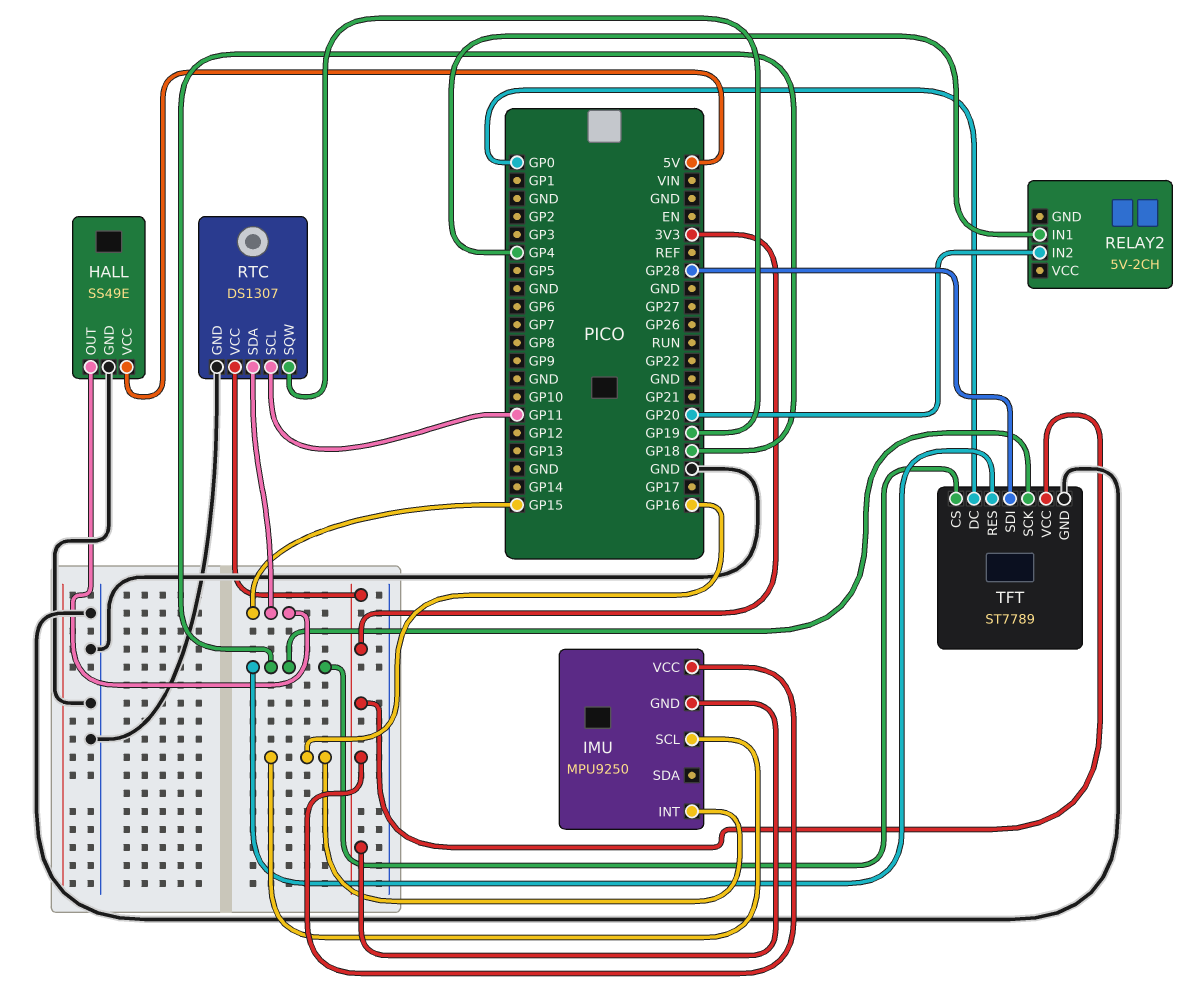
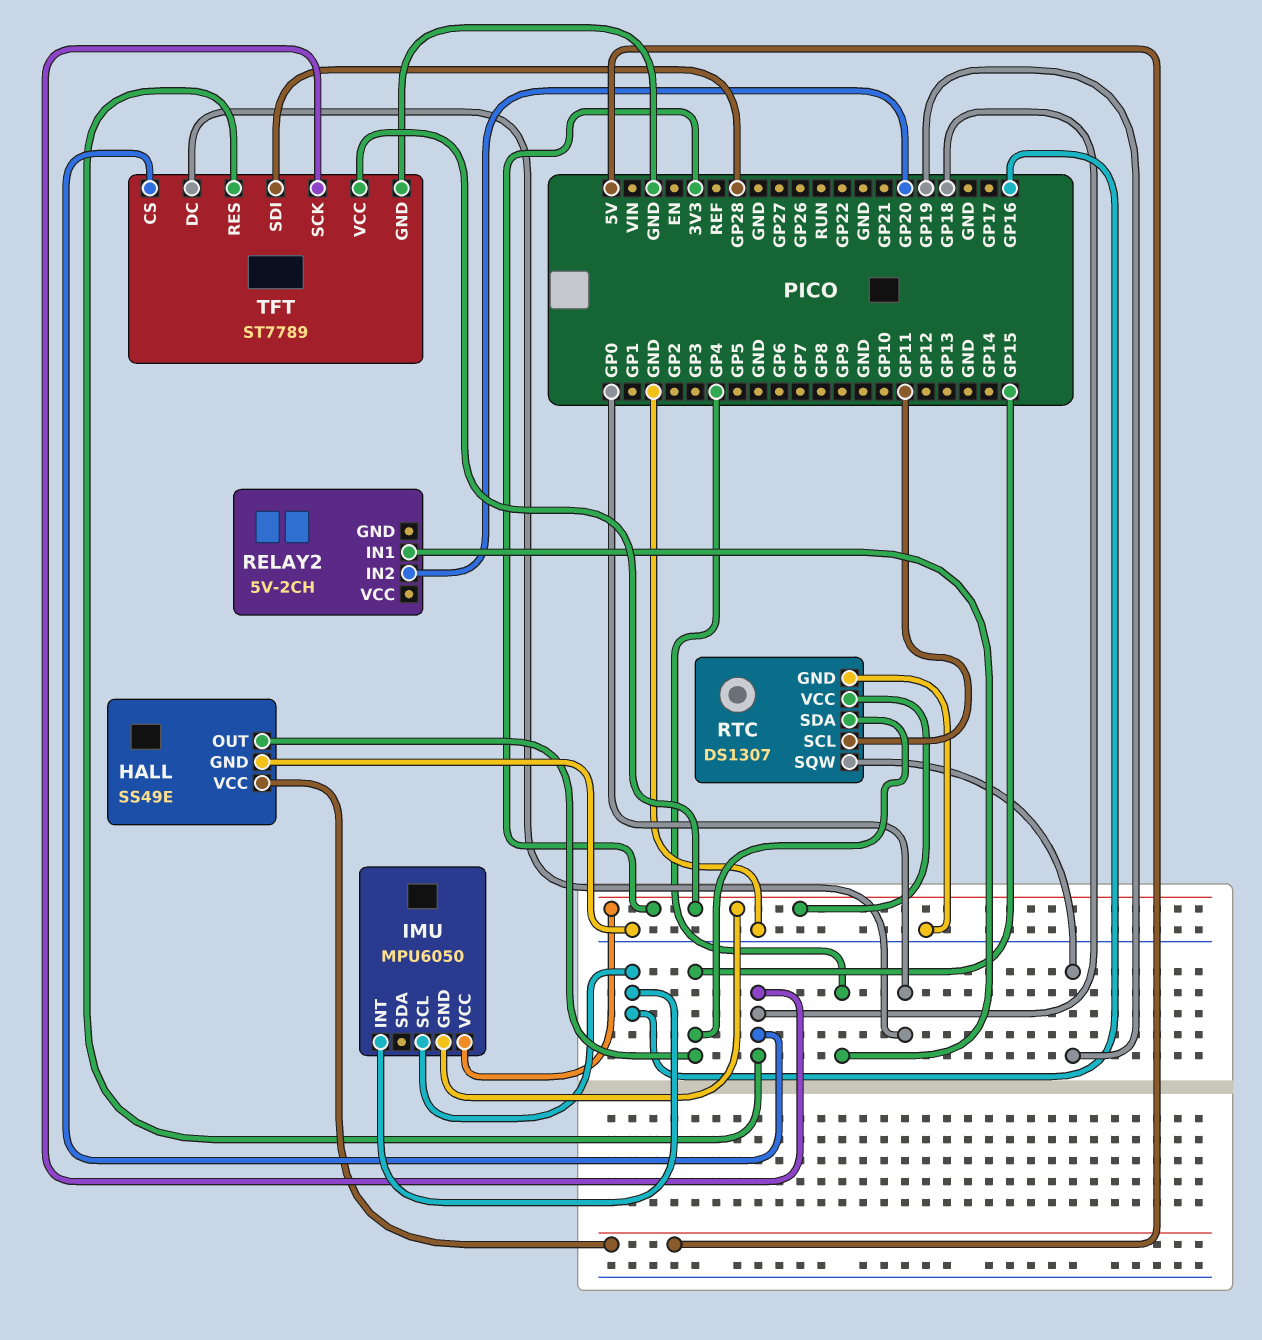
IMU: MPU9250 -> MPU6050

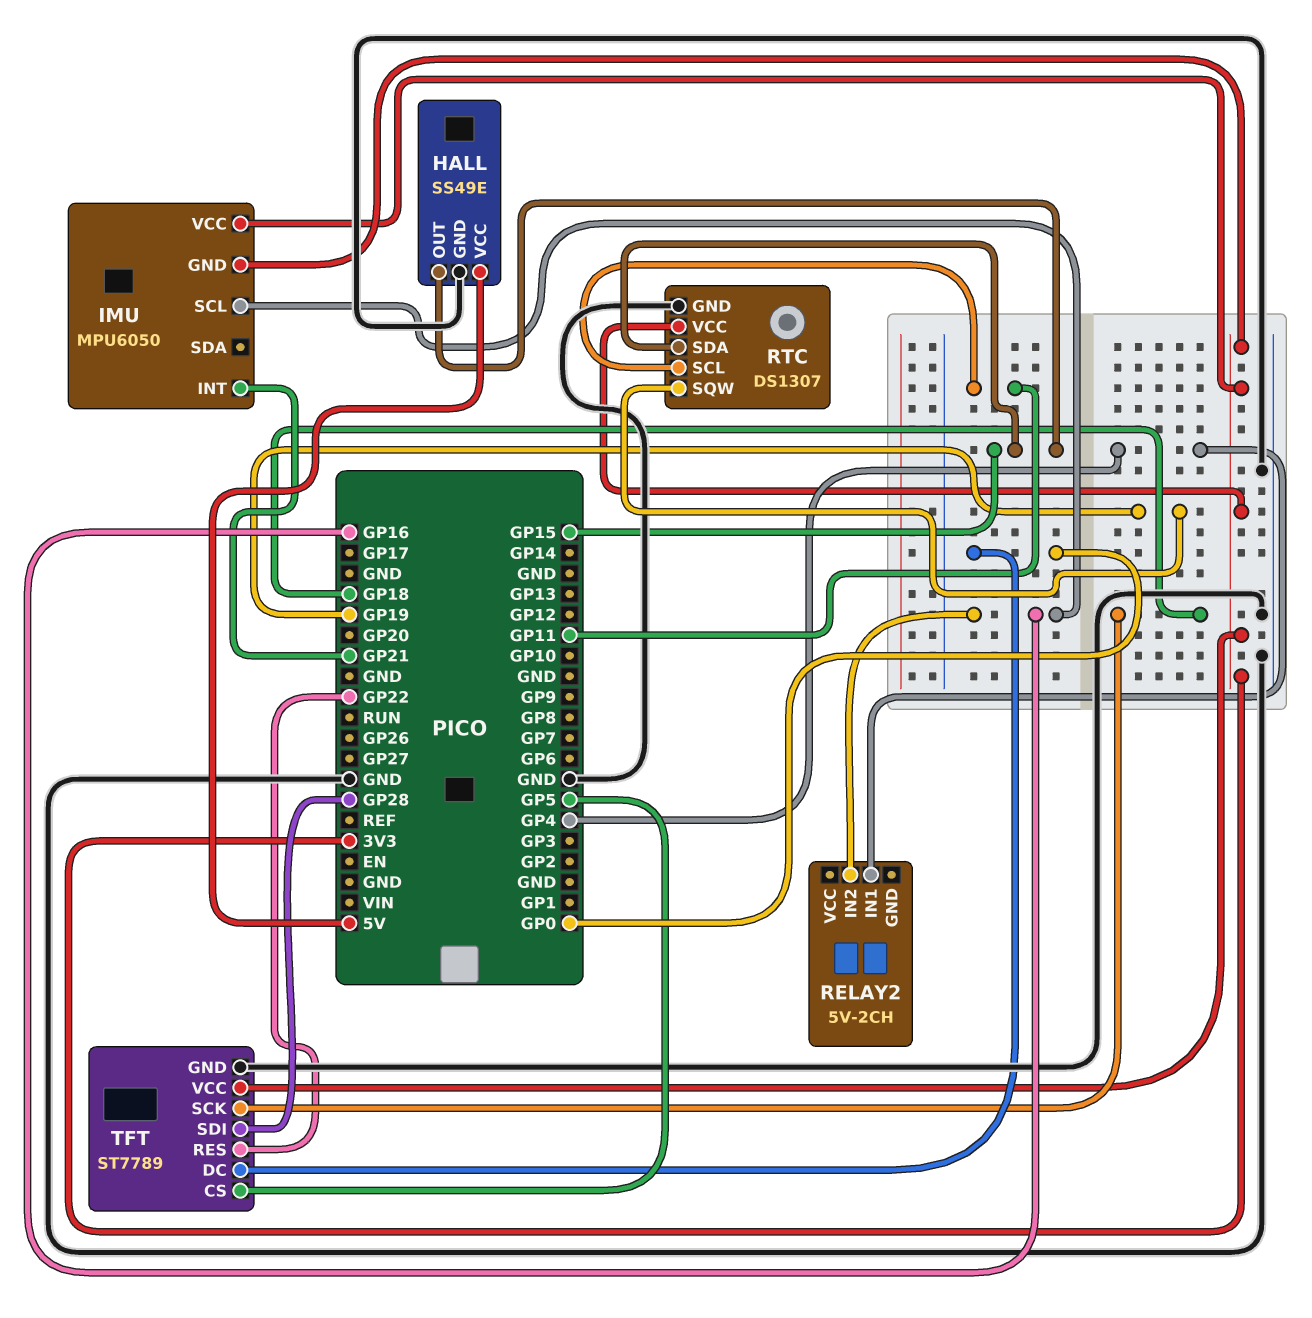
IMU pin INT: GP16 -> GP21
RELAY2 pin IN2: GP20 -> GP16
TFT pin CS: GP18 -> GP5
TFT pin RES: GP18 -> GP22

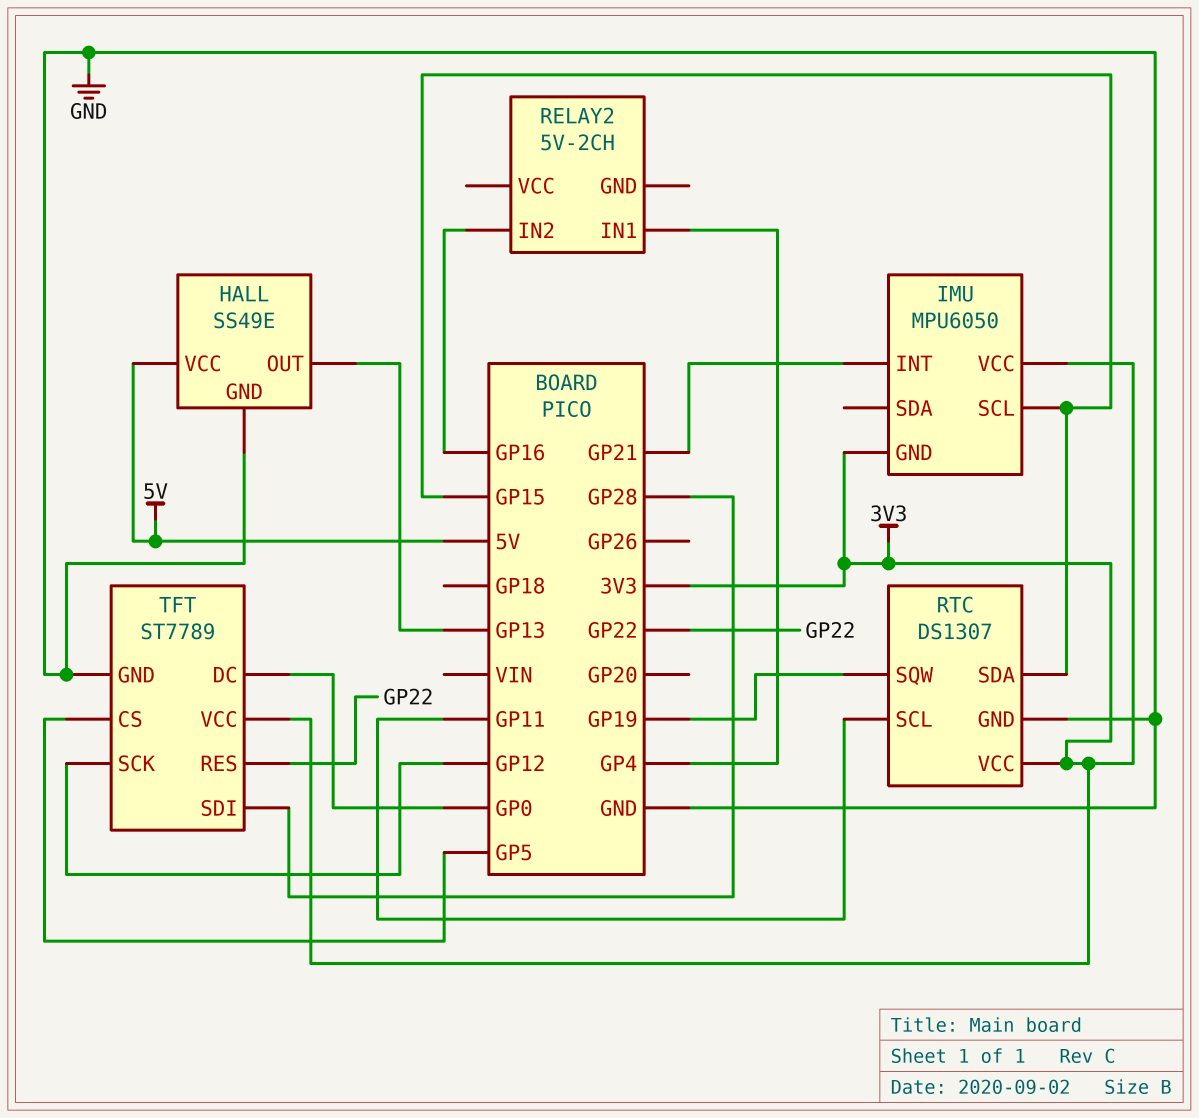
HALL pin OUT: GP15 -> GP13
IMU pin SCL: GP16 -> GP15
TFT pin SCK: GP18 -> GP12

